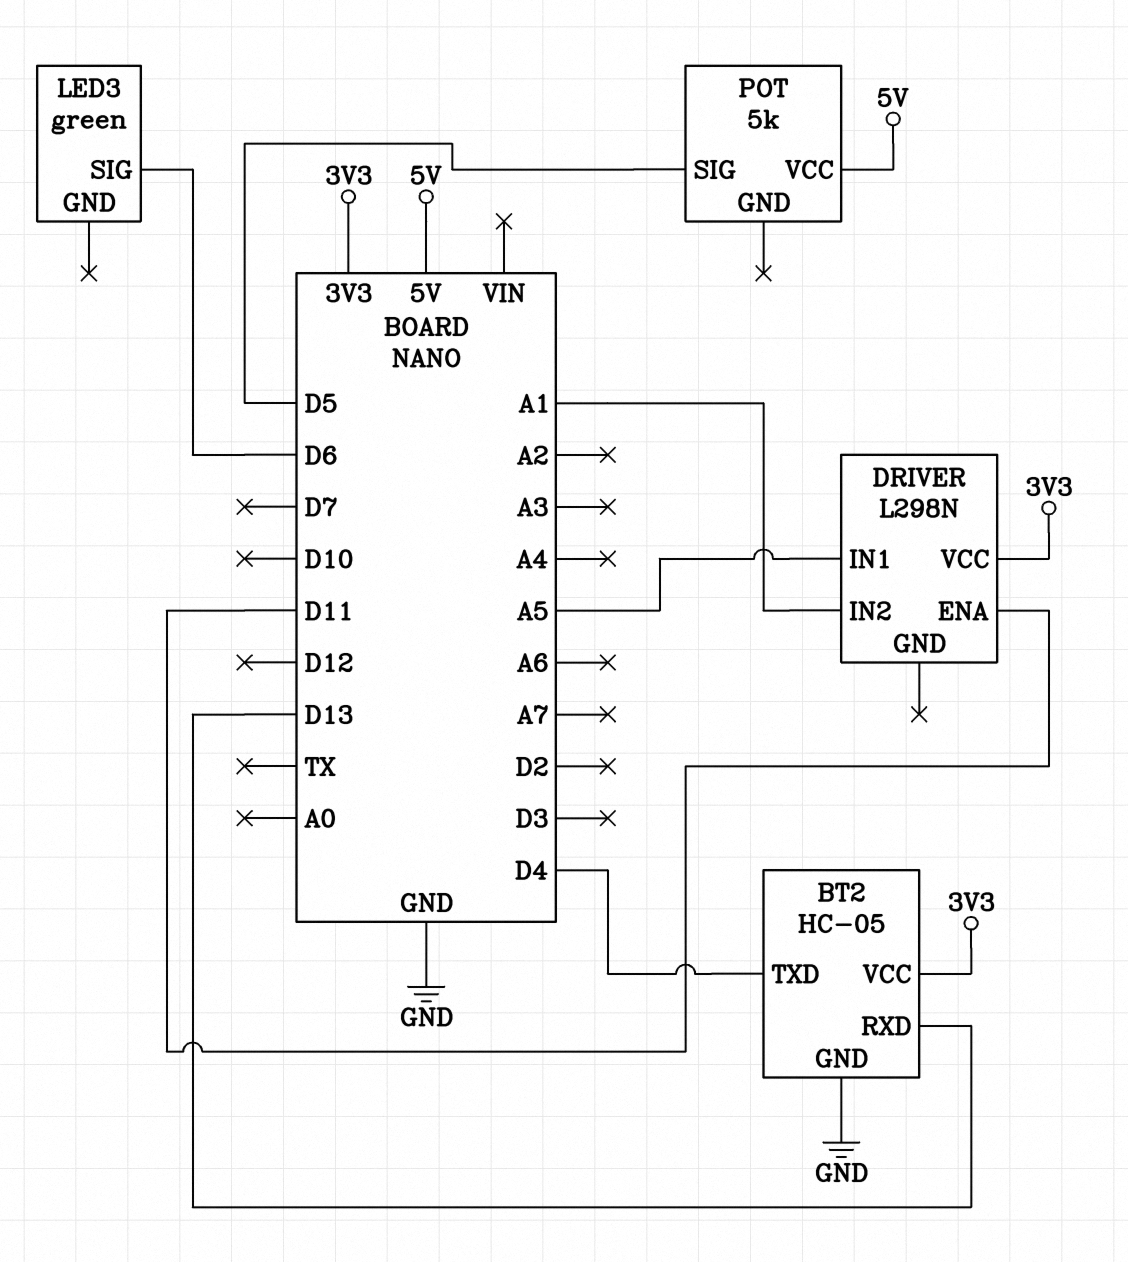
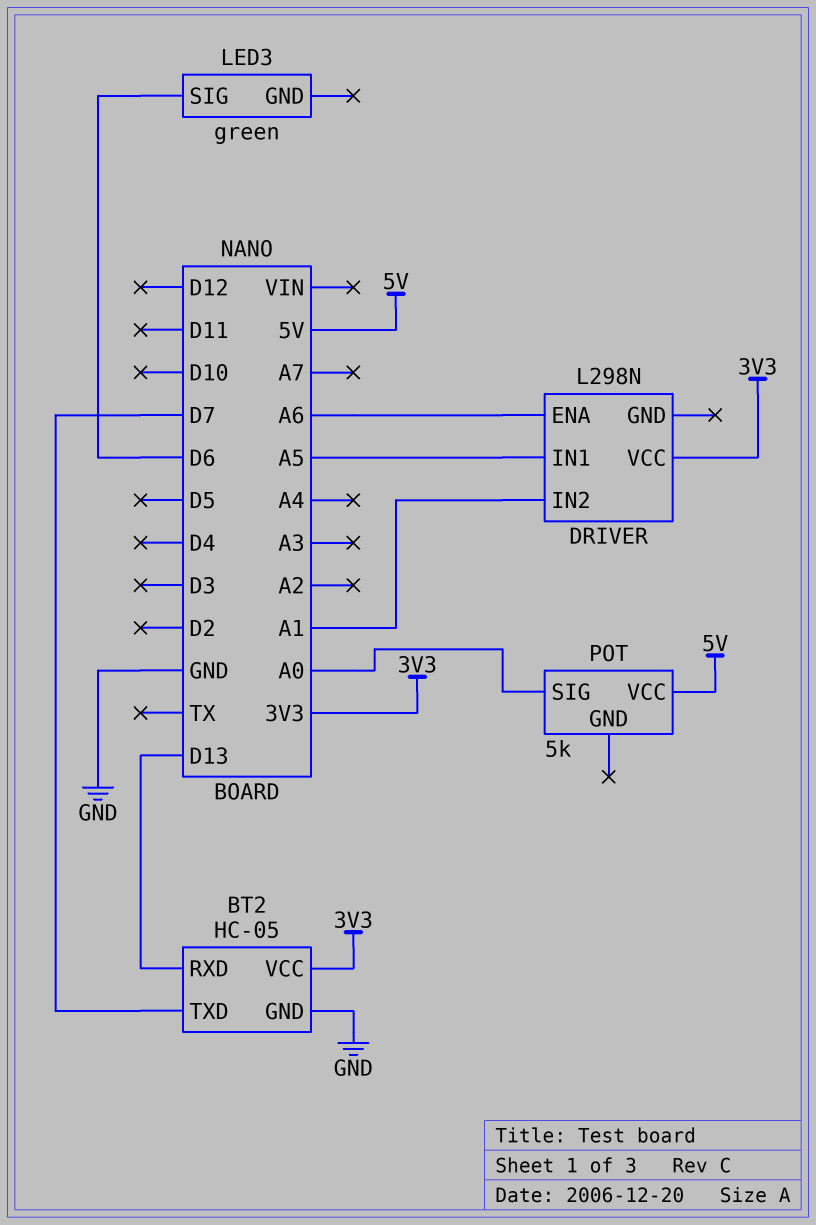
BT2 pin TXD: D4 -> D7
DRIVER pin ENA: D11 -> A6
POT pin SIG: D5 -> A0

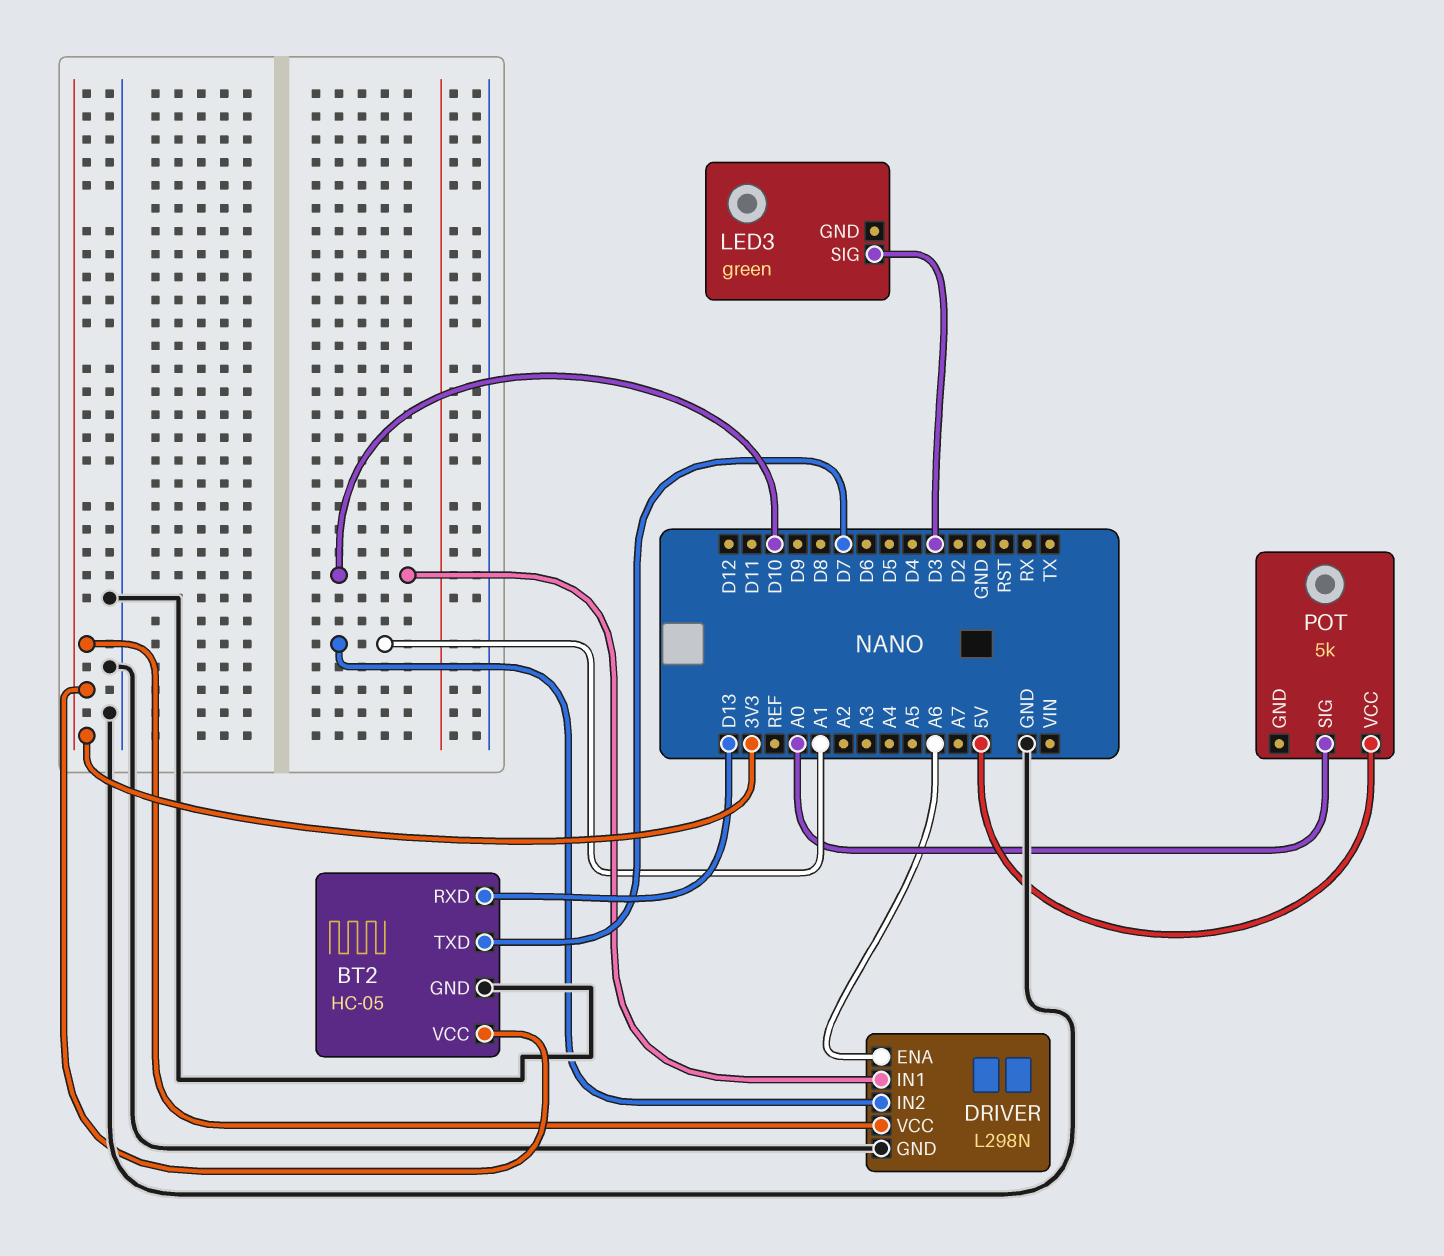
DRIVER pin GND: none -> GND
DRIVER pin IN1: A5 -> D10
LED3 pin SIG: D6 -> D3

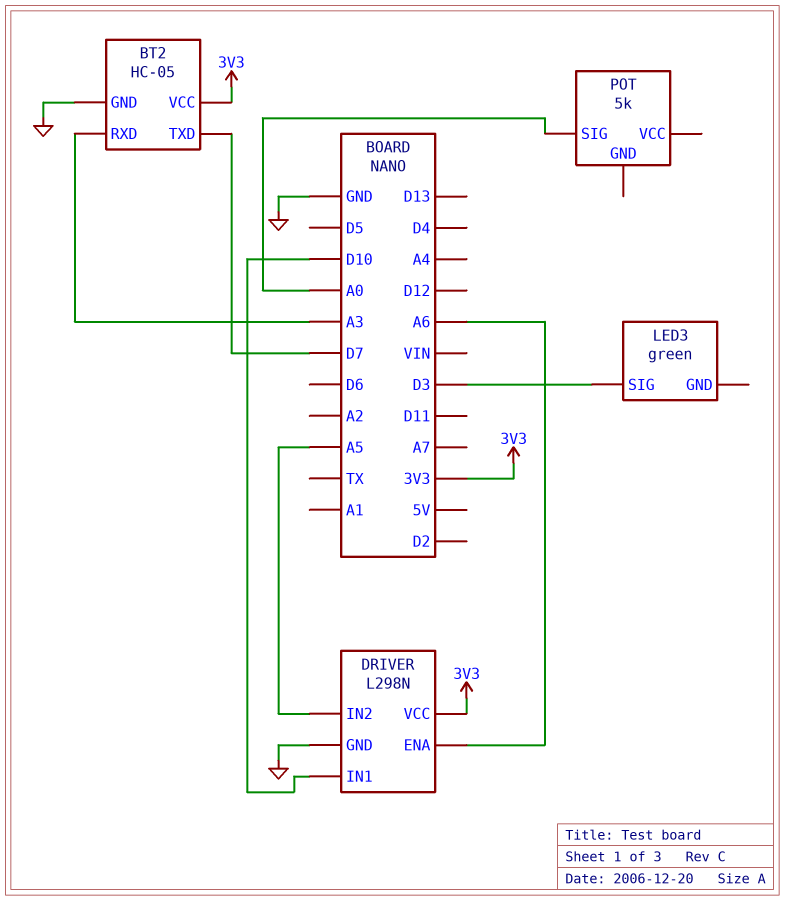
BT2 pin RXD: D13 -> A3
DRIVER pin IN2: A1 -> A5
POT pin VCC: 5V -> none

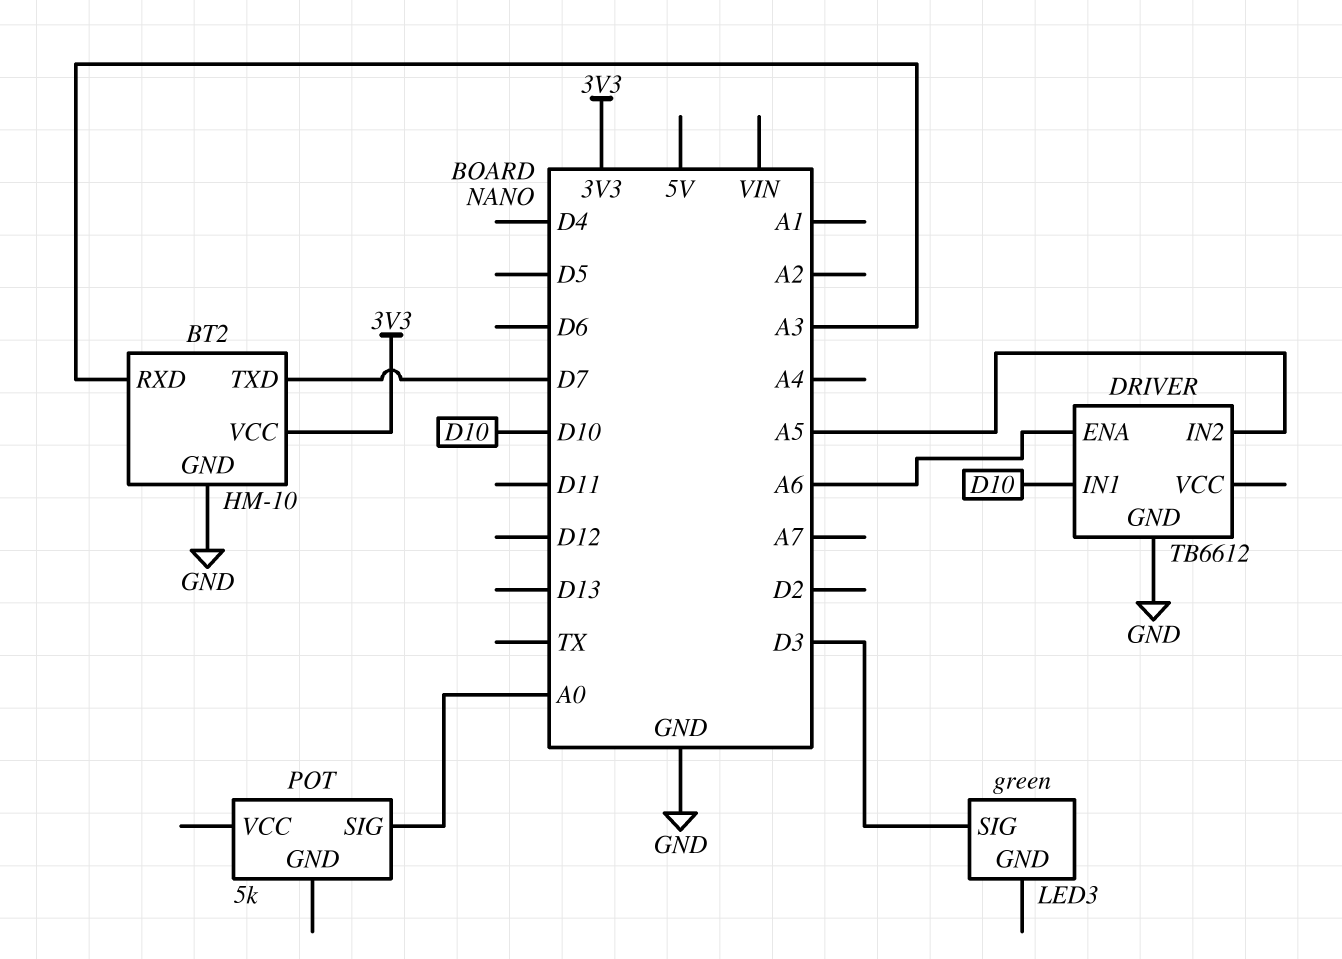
BT2: HC-05 -> HM-10
DRIVER: L298N -> TB6612
DRIVER pin VCC: 3V3 -> none

